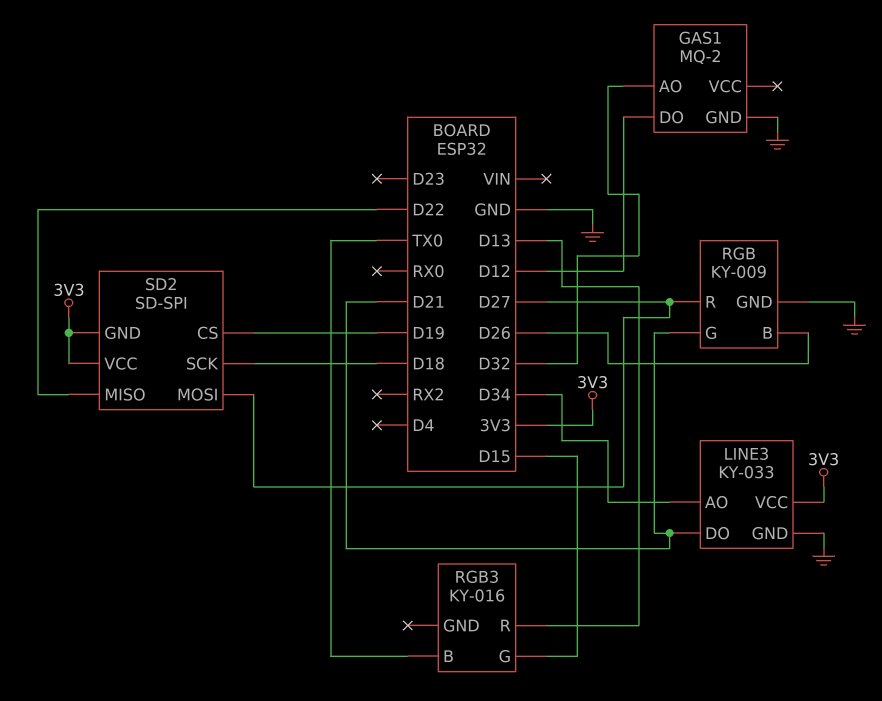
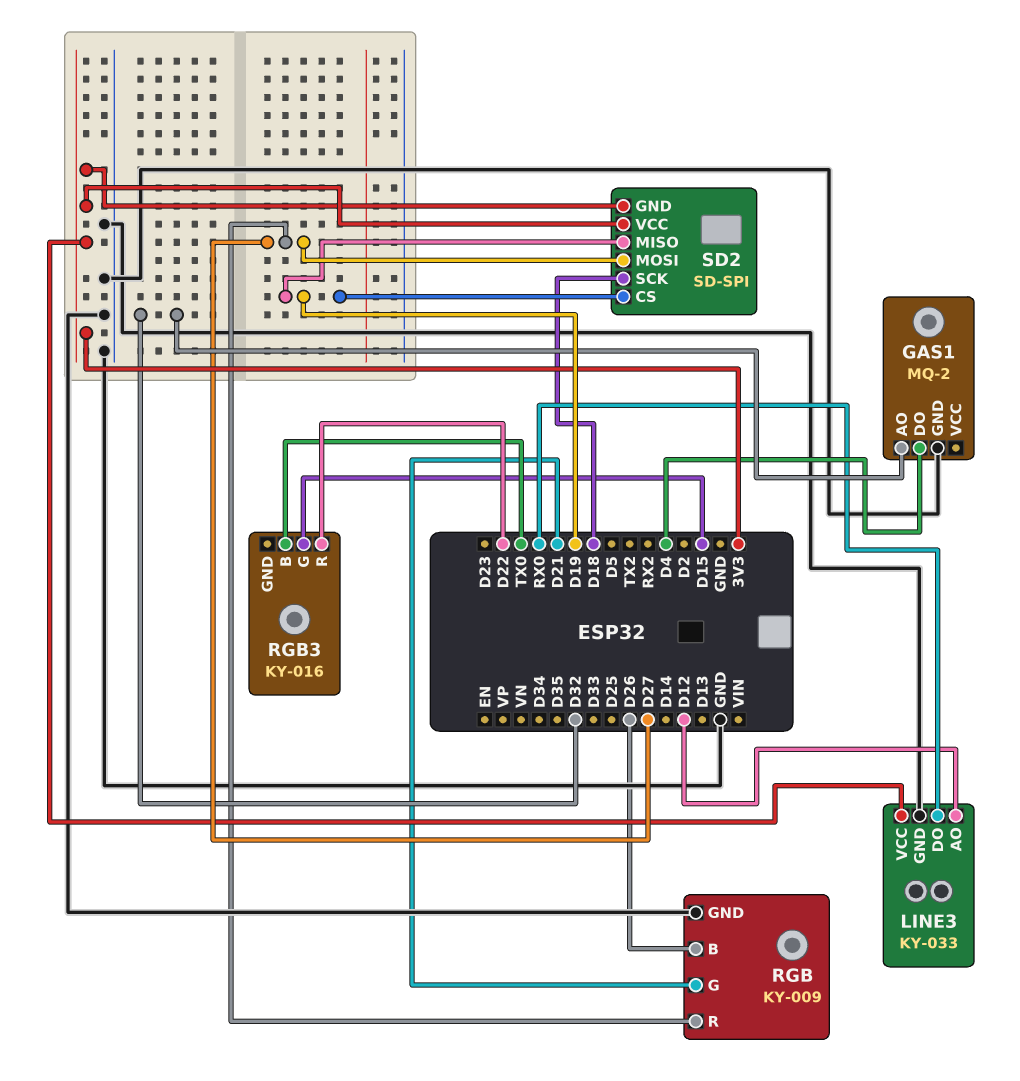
GAS1 pin DO: D12 -> D4
LINE3 pin AO: D34 -> D12
LINE3 pin DO: D21 -> RX0
RGB3 pin R: D13 -> D22
SD2 pin MISO: D22 -> D19

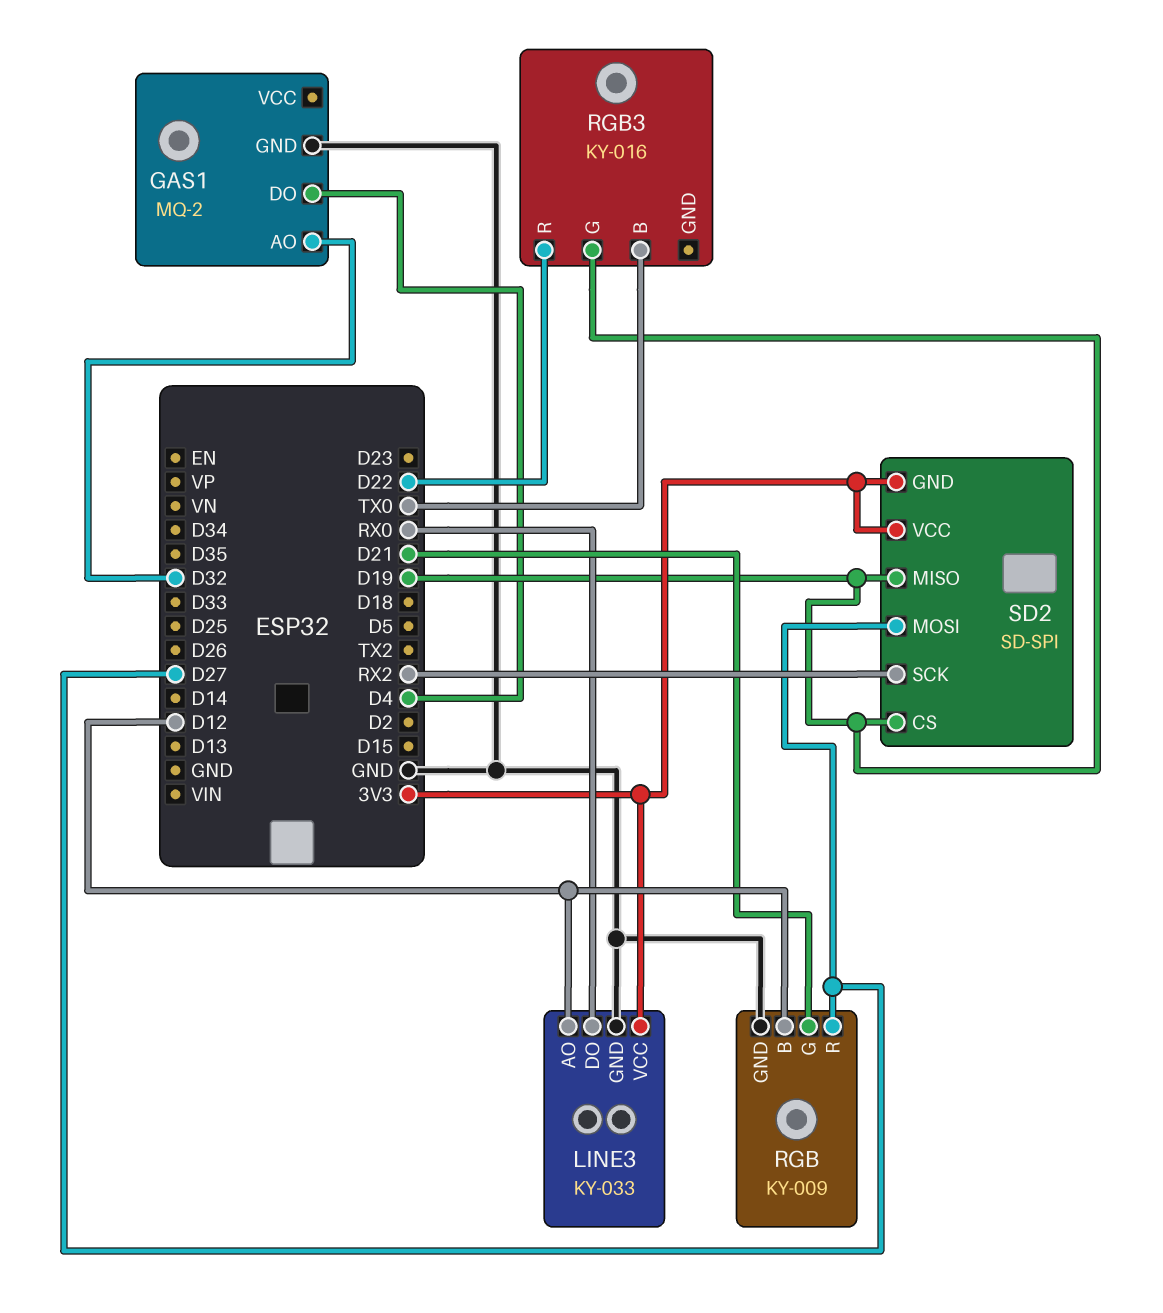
RGB pin B: D26 -> D12
RGB3 pin G: D15 -> D19
SD2 pin SCK: D18 -> RX2

